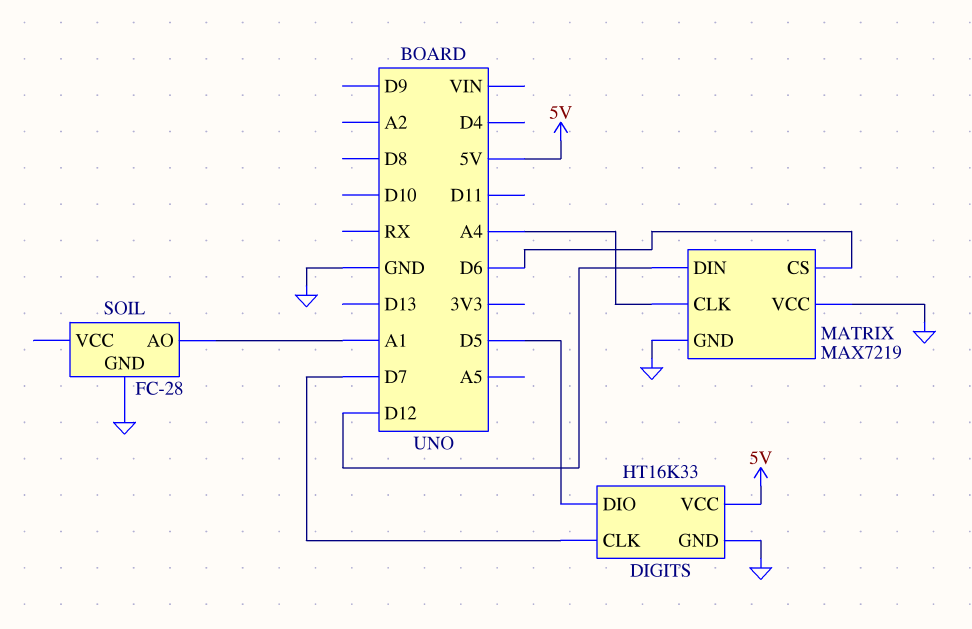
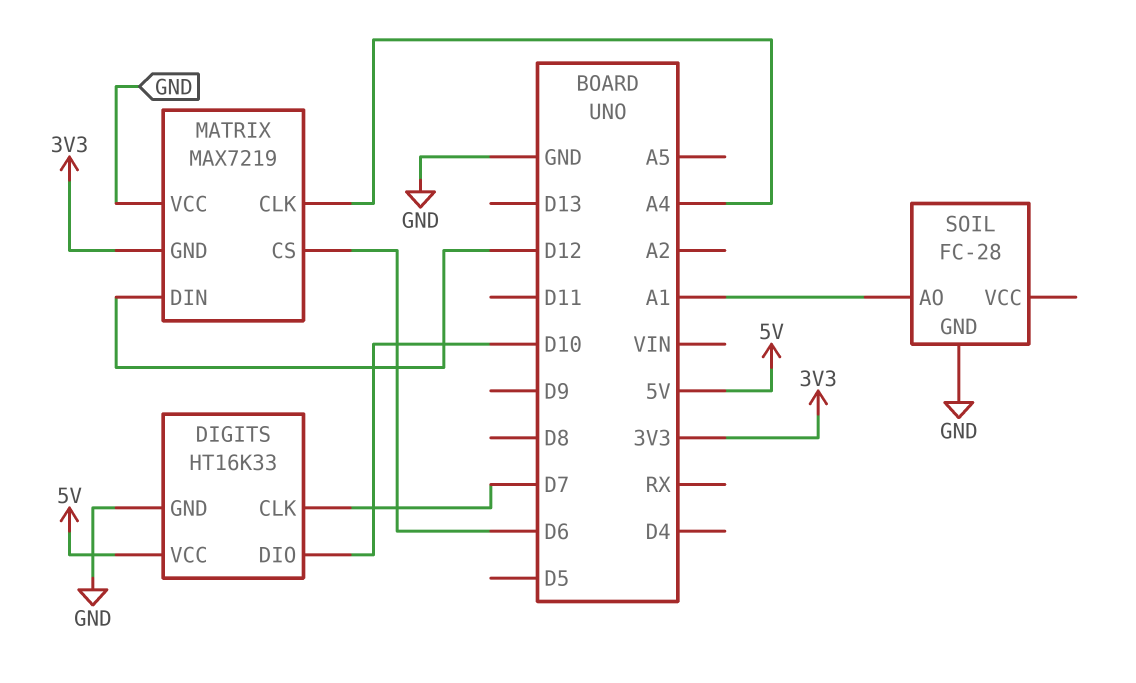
DIGITS pin DIO: D5 -> D10
MATRIX pin GND: GND -> 3V3

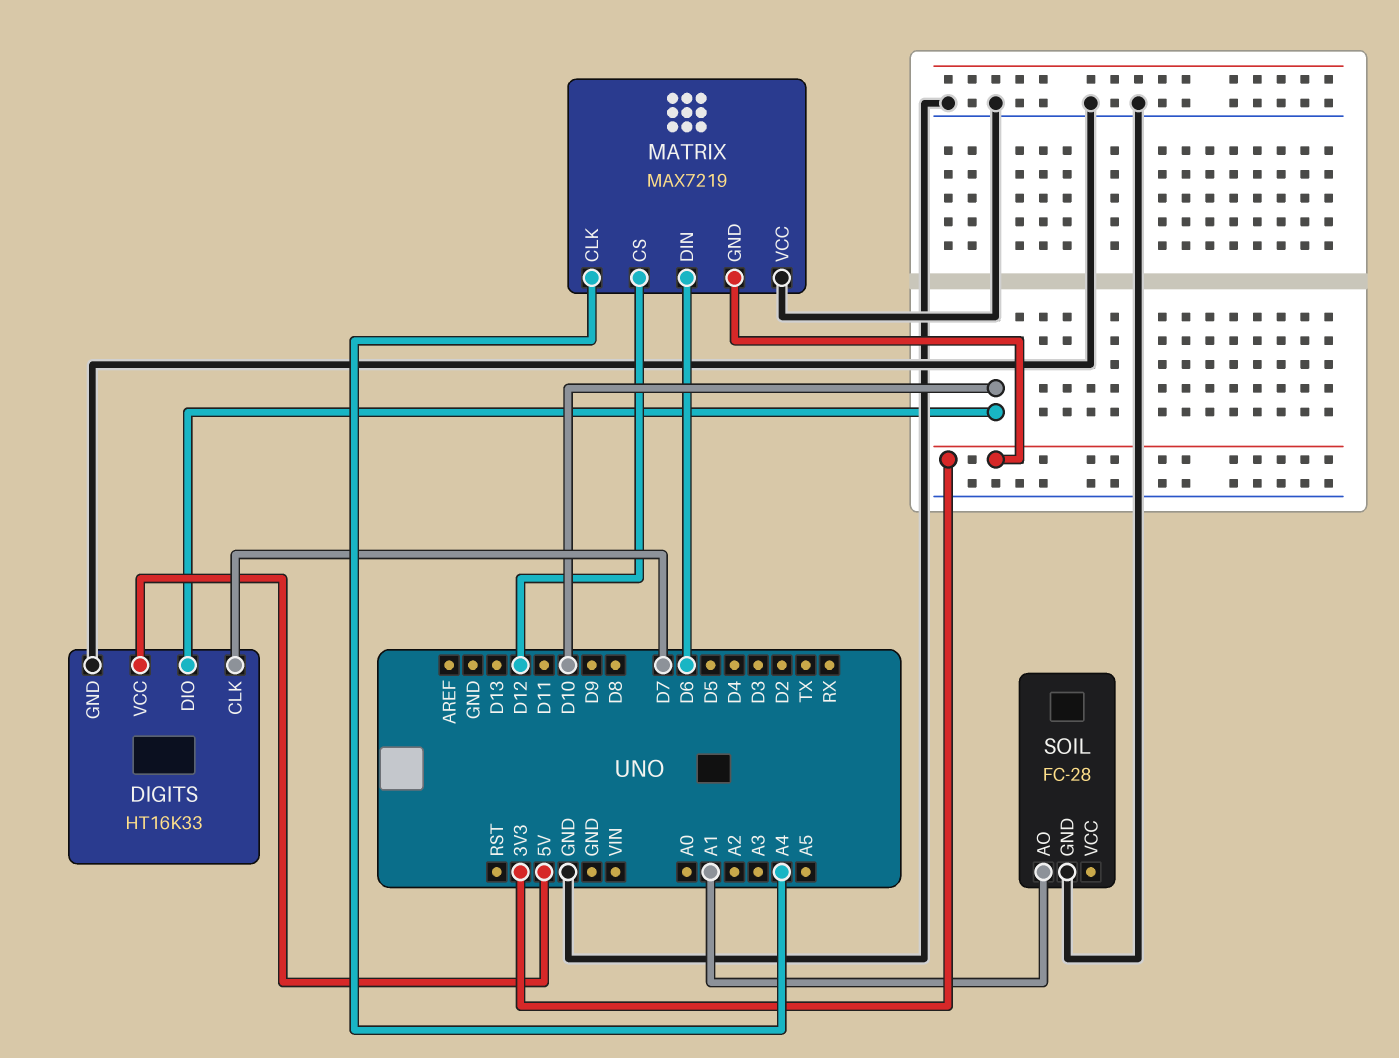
MATRIX pin CS: D6 -> D12
MATRIX pin DIN: D12 -> D6

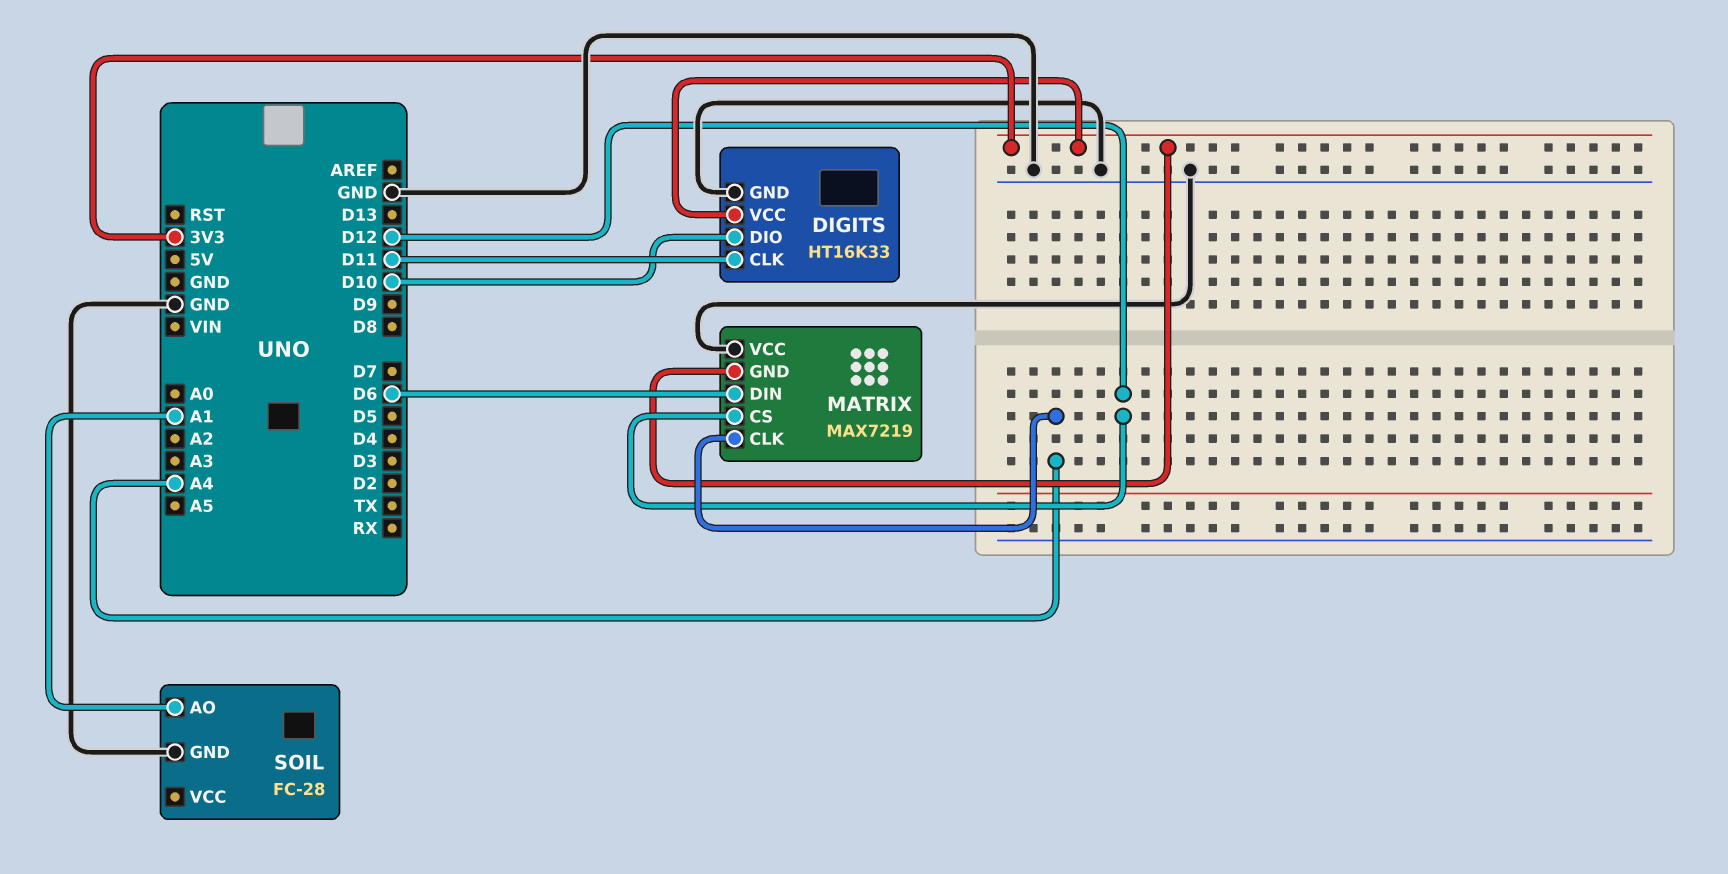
DIGITS pin CLK: D7 -> D11
DIGITS pin VCC: 5V -> 3V3

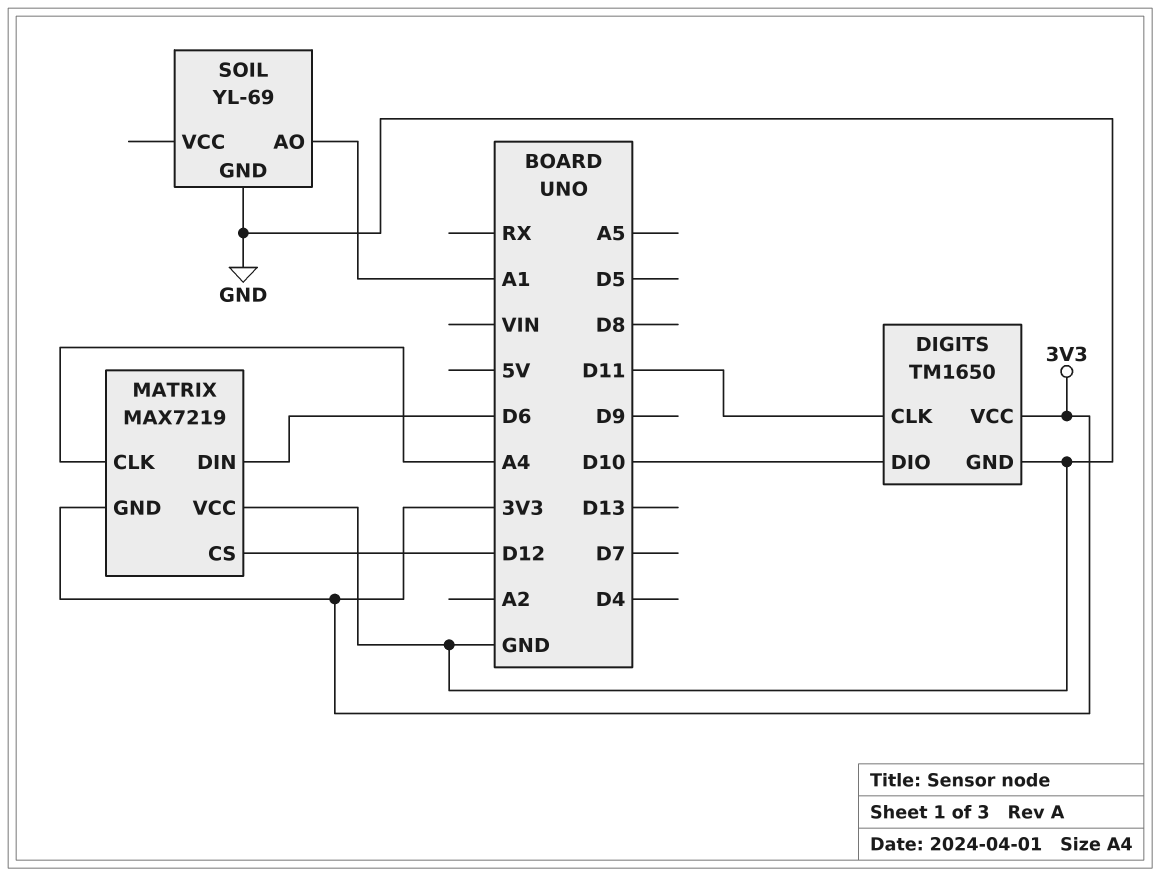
DIGITS: HT16K33 -> TM1650
SOIL: FC-28 -> YL-69

